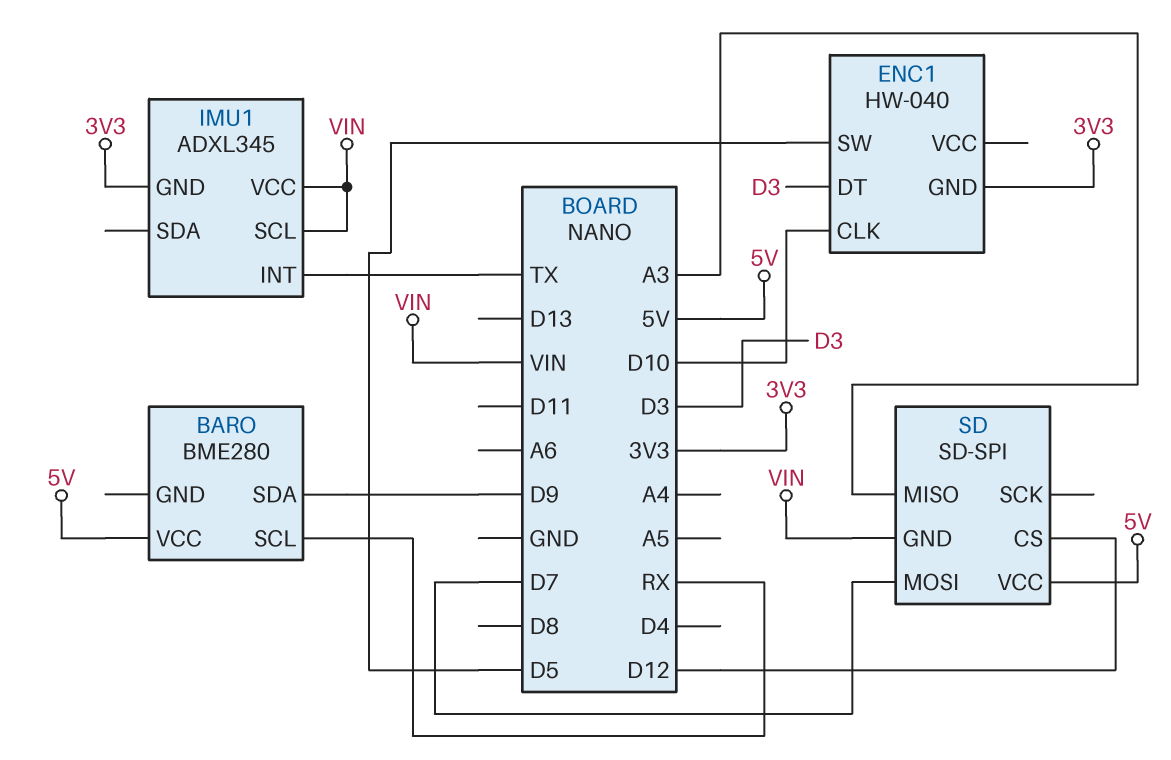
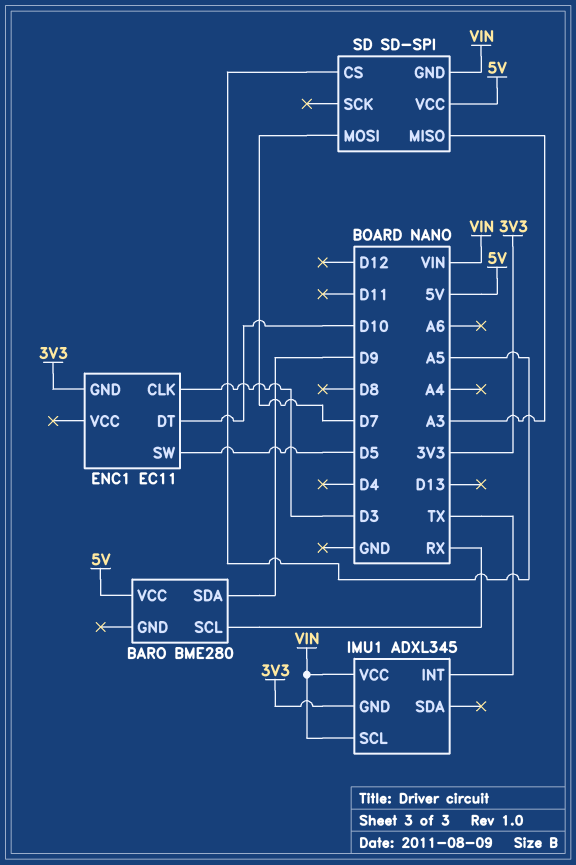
ENC1: HW-040 -> EC11
ENC1 pin CLK: D10 -> D3
ENC1 pin DT: D3 -> D10
SD pin CS: D12 -> A5

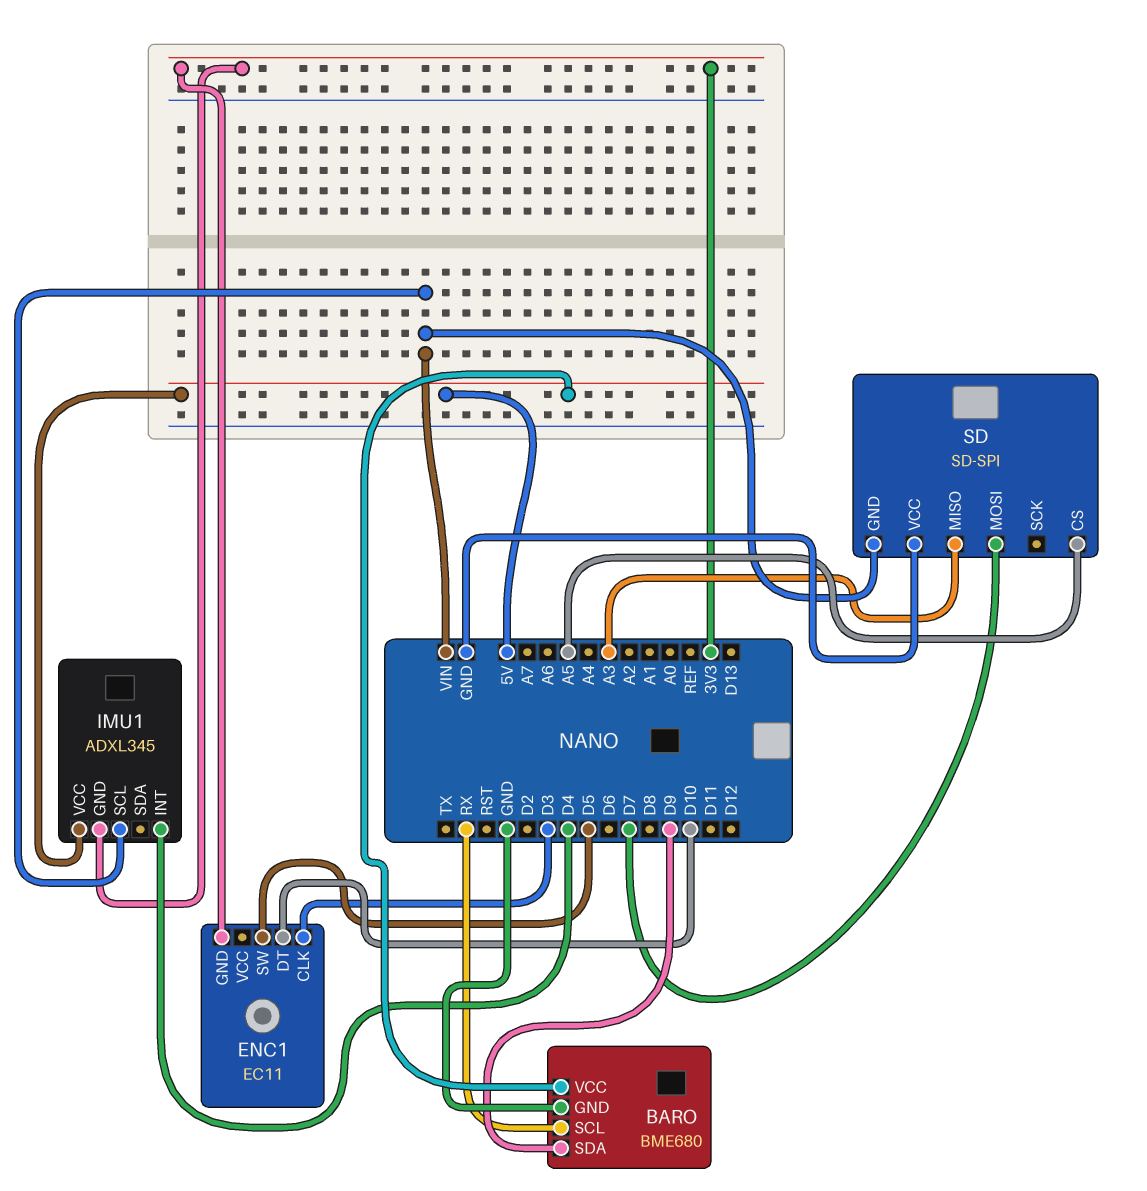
BARO: BME280 -> BME680
BARO pin GND: none -> GND
IMU1 pin INT: TX -> D4
IMU1 pin VCC: VIN -> 5V
SD pin VCC: 5V -> GND

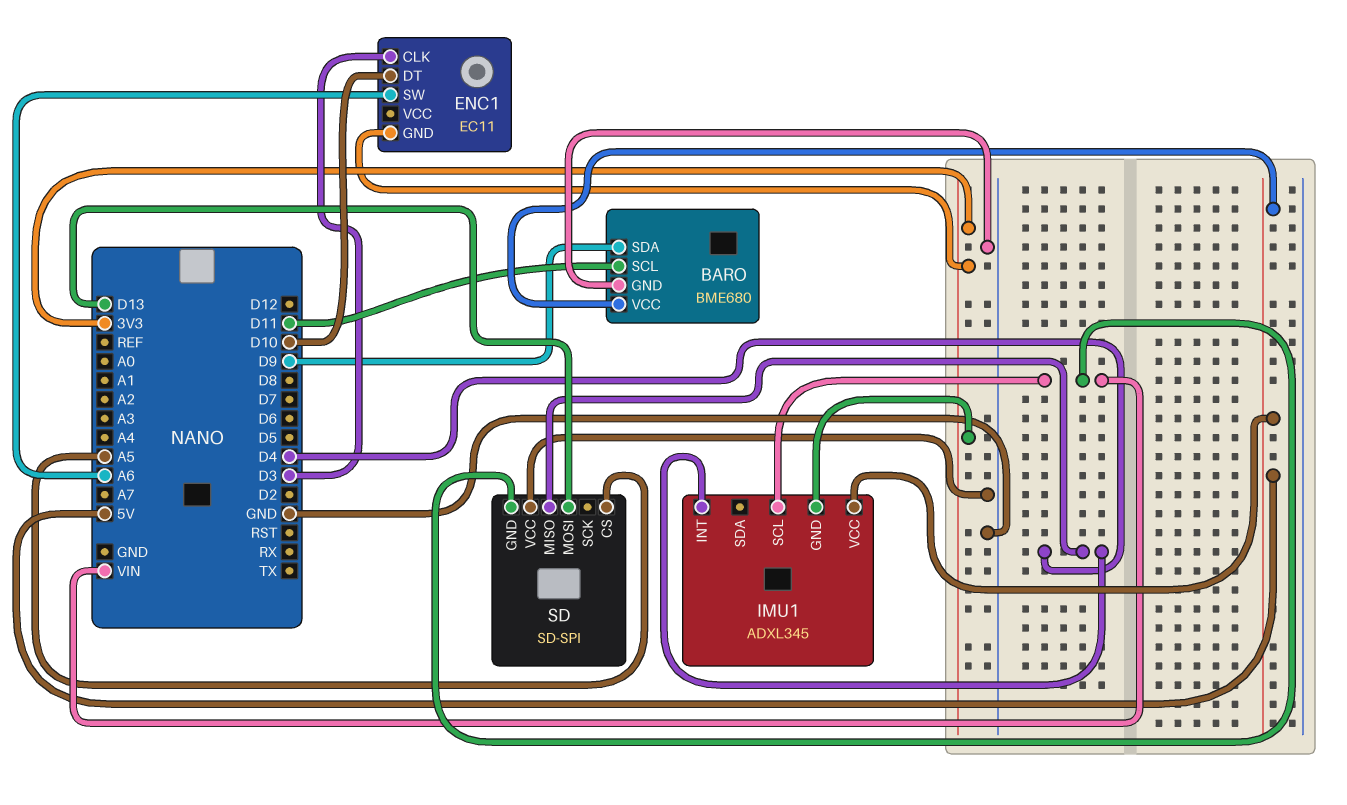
BARO pin SCL: RX -> D11
ENC1 pin SW: D5 -> A6
SD pin MISO: A3 -> D4
SD pin MOSI: D7 -> D13

